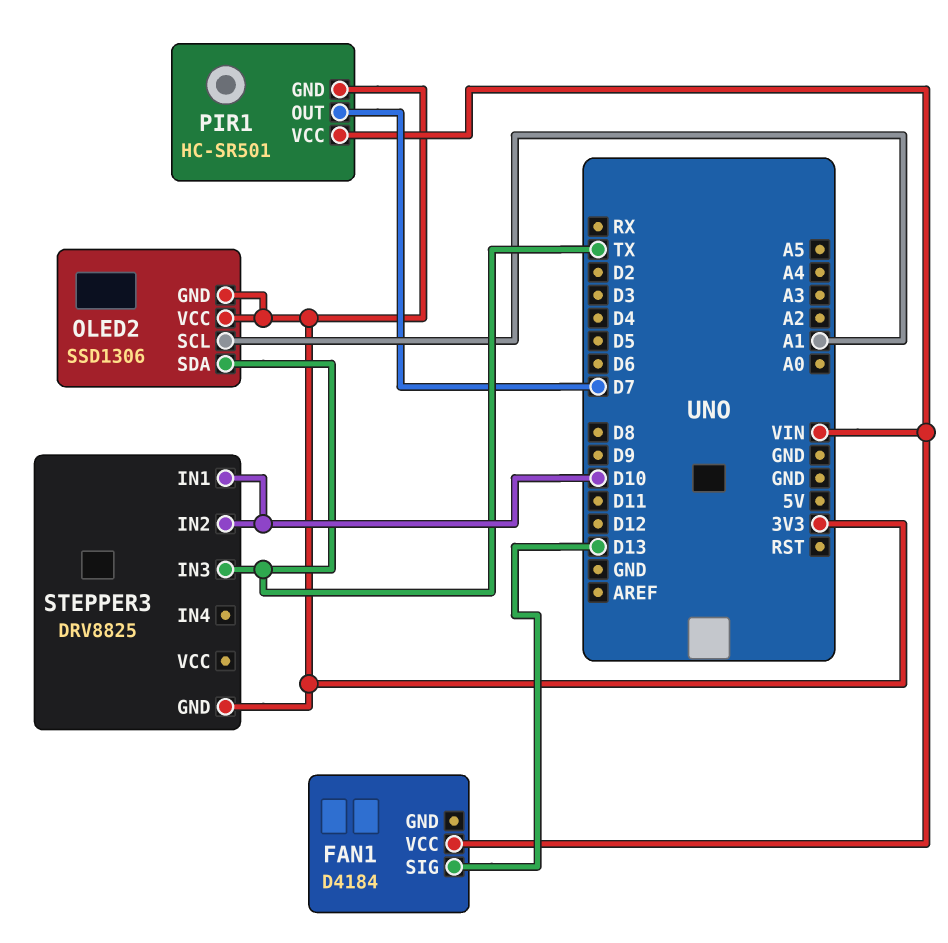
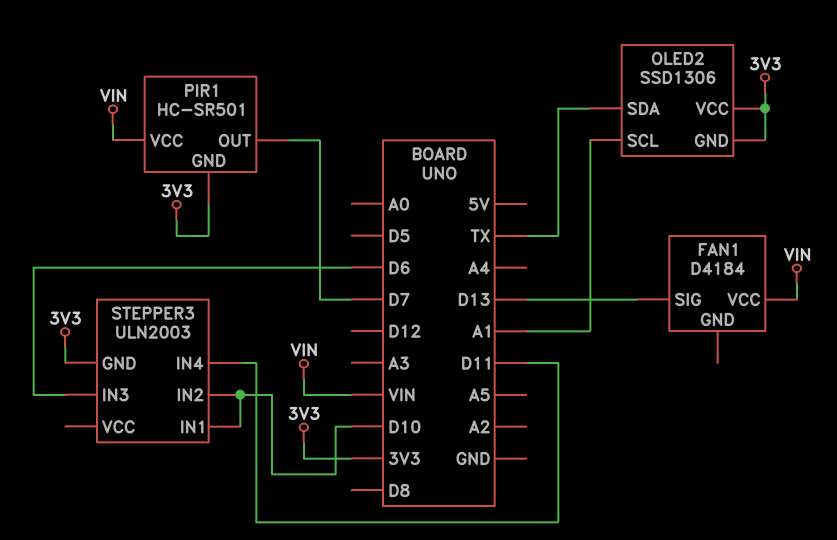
STEPPER3: DRV8825 -> ULN2003
STEPPER3 pin IN3: TX -> D6
STEPPER3 pin IN4: none -> D11

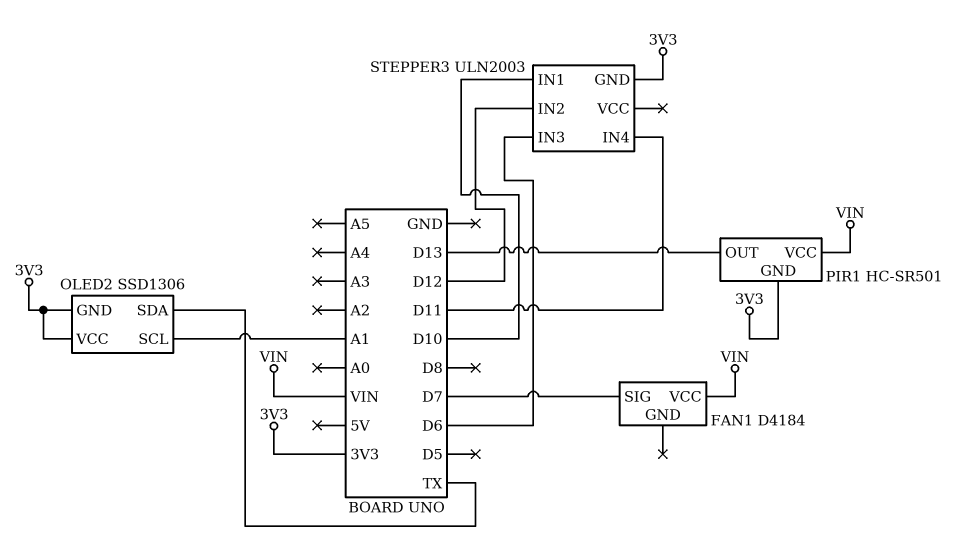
FAN1 pin SIG: D13 -> D7
PIR1 pin OUT: D7 -> D13
STEPPER3 pin IN2: D10 -> D12

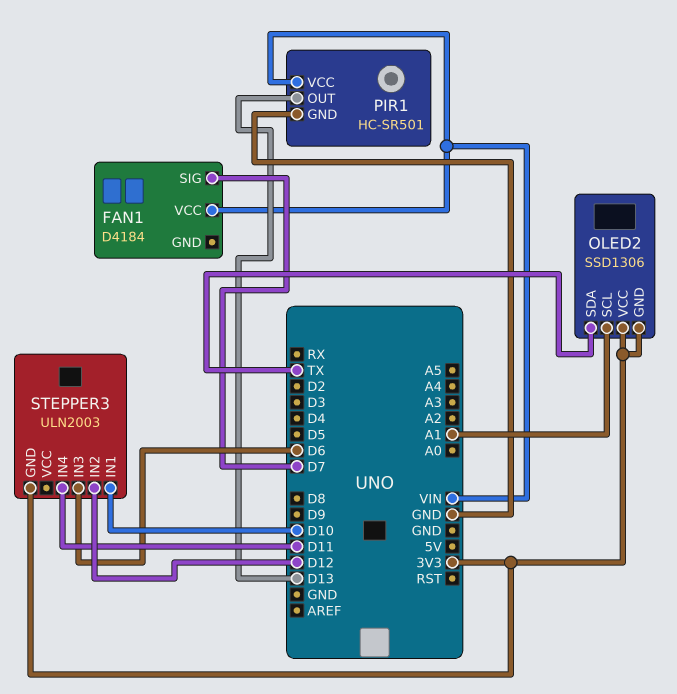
PIR1 pin GND: 3V3 -> GND

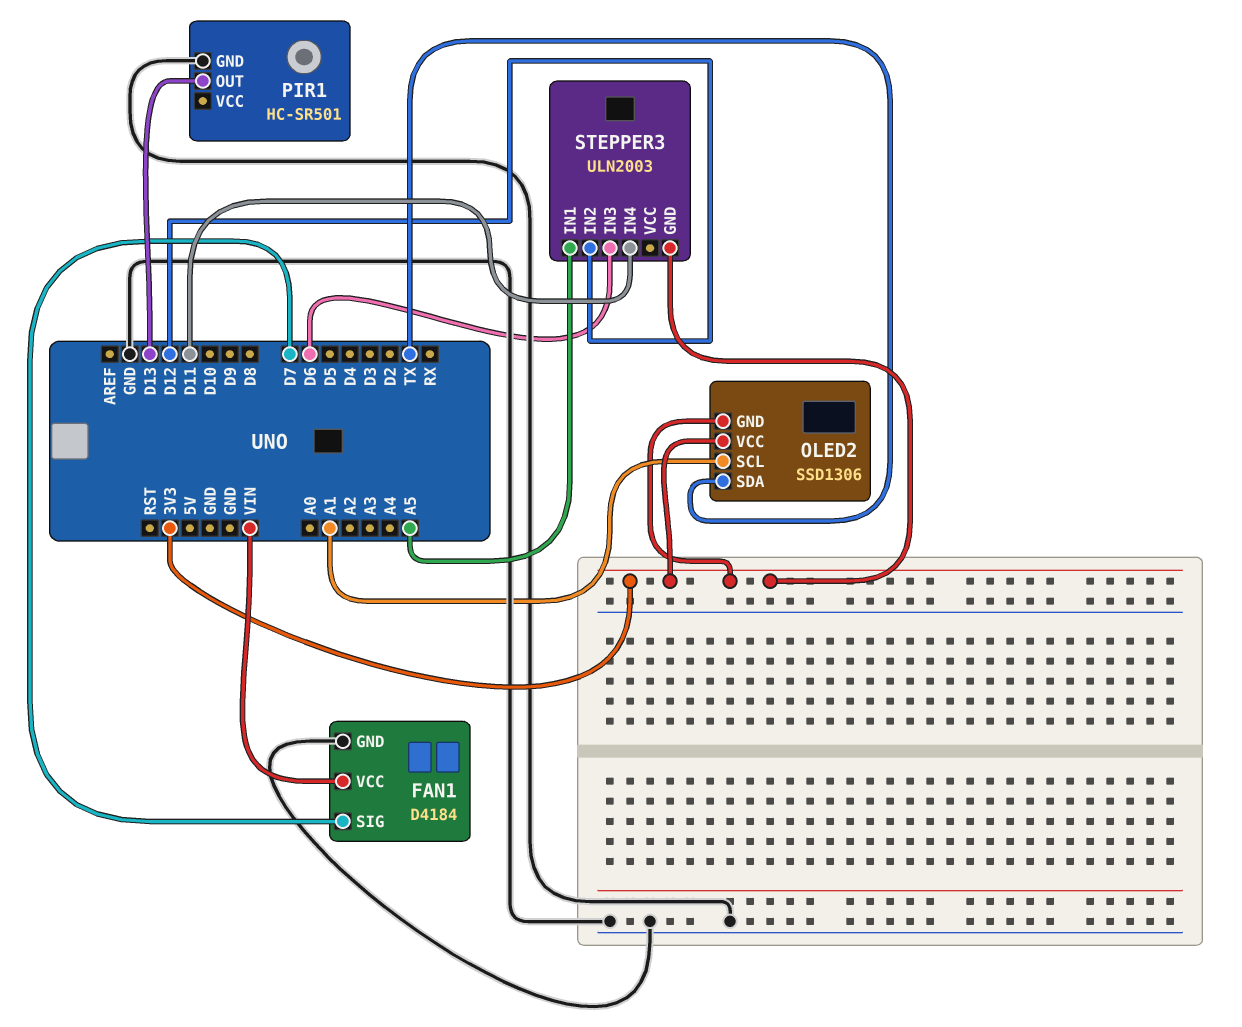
FAN1 pin GND: none -> GND
PIR1 pin VCC: VIN -> none
STEPPER3 pin IN1: D10 -> A5

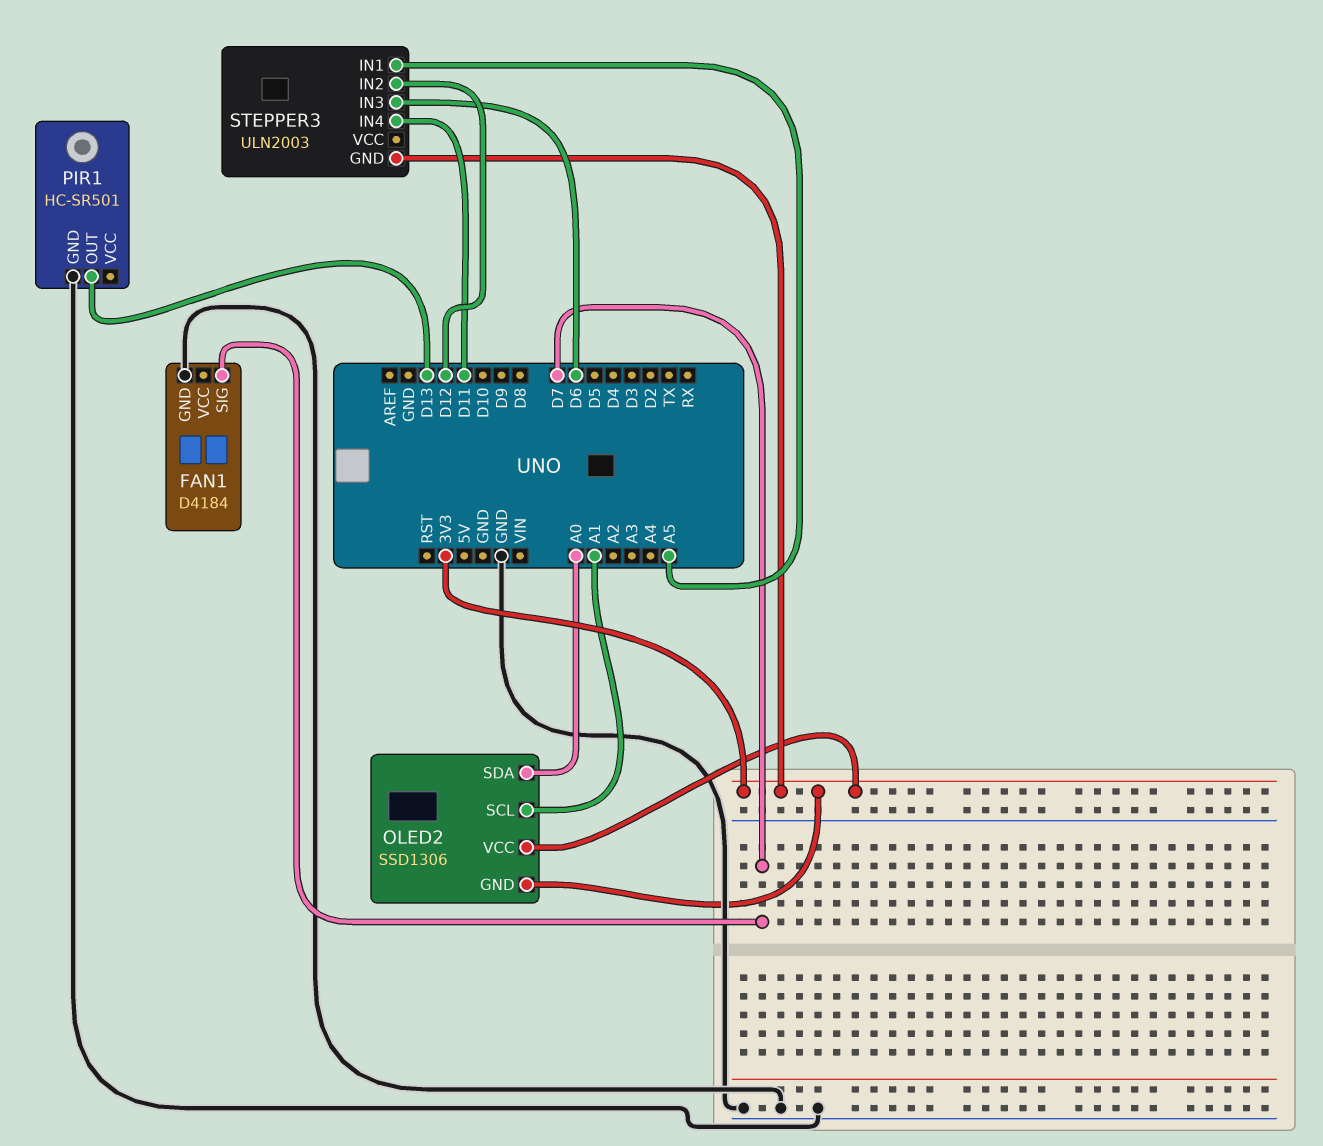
FAN1 pin VCC: VIN -> none
OLED2 pin SDA: TX -> A0

